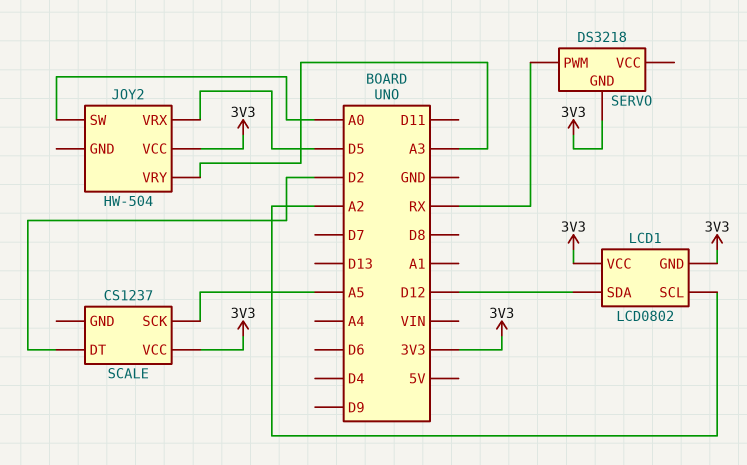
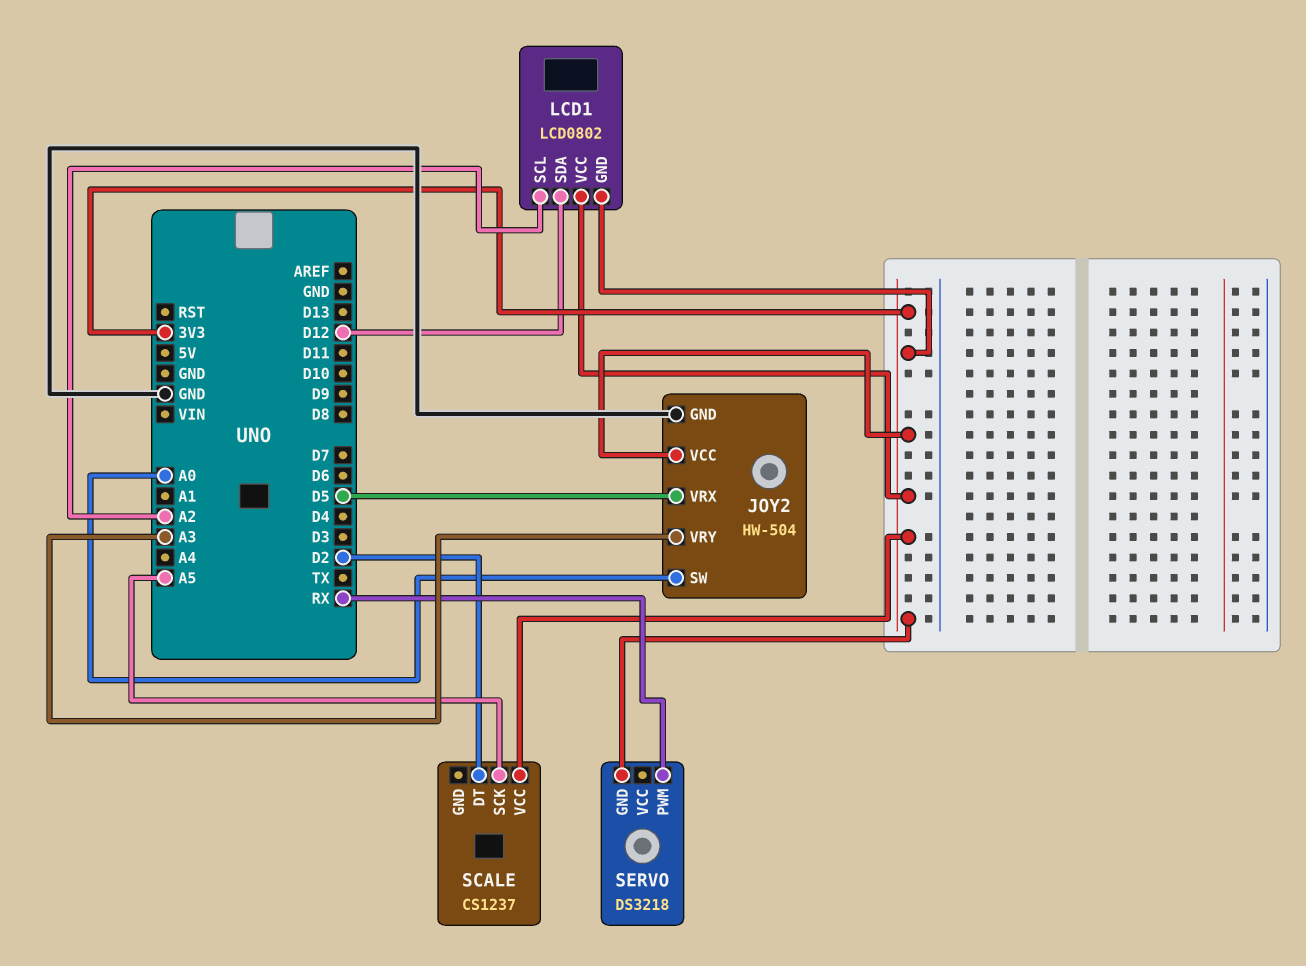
JOY2 pin GND: none -> GND

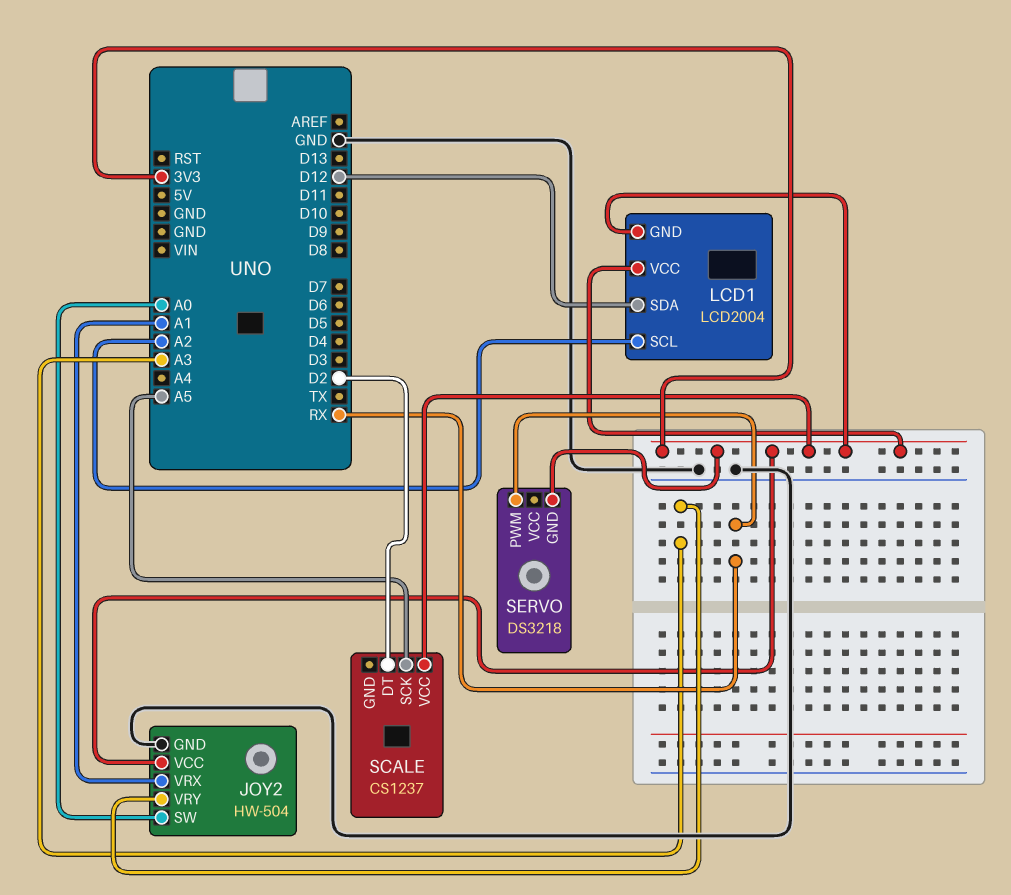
JOY2 pin VRX: D5 -> A1
LCD1: LCD0802 -> LCD2004

